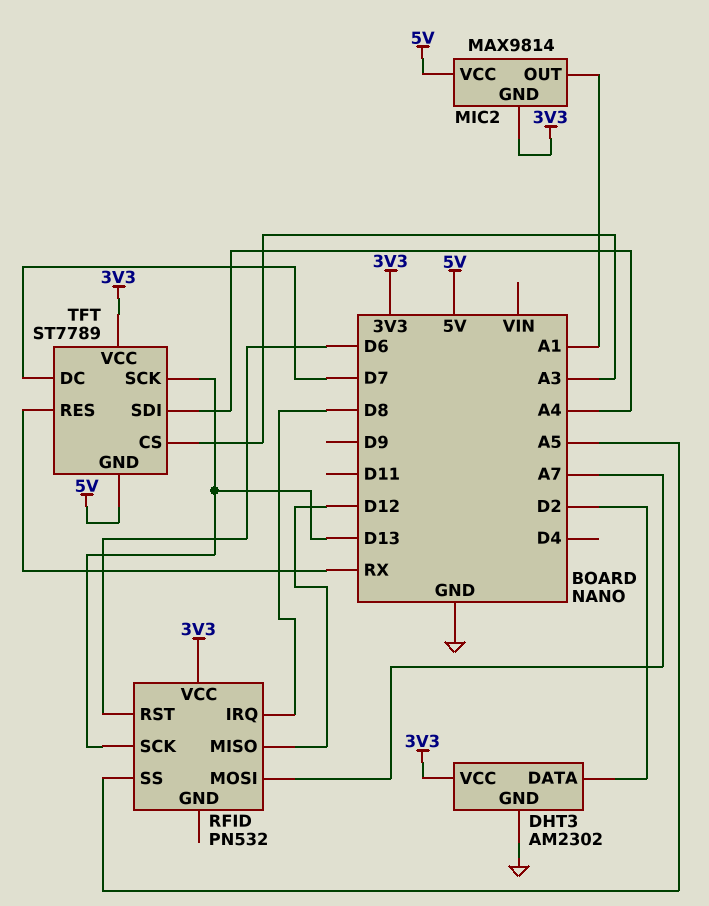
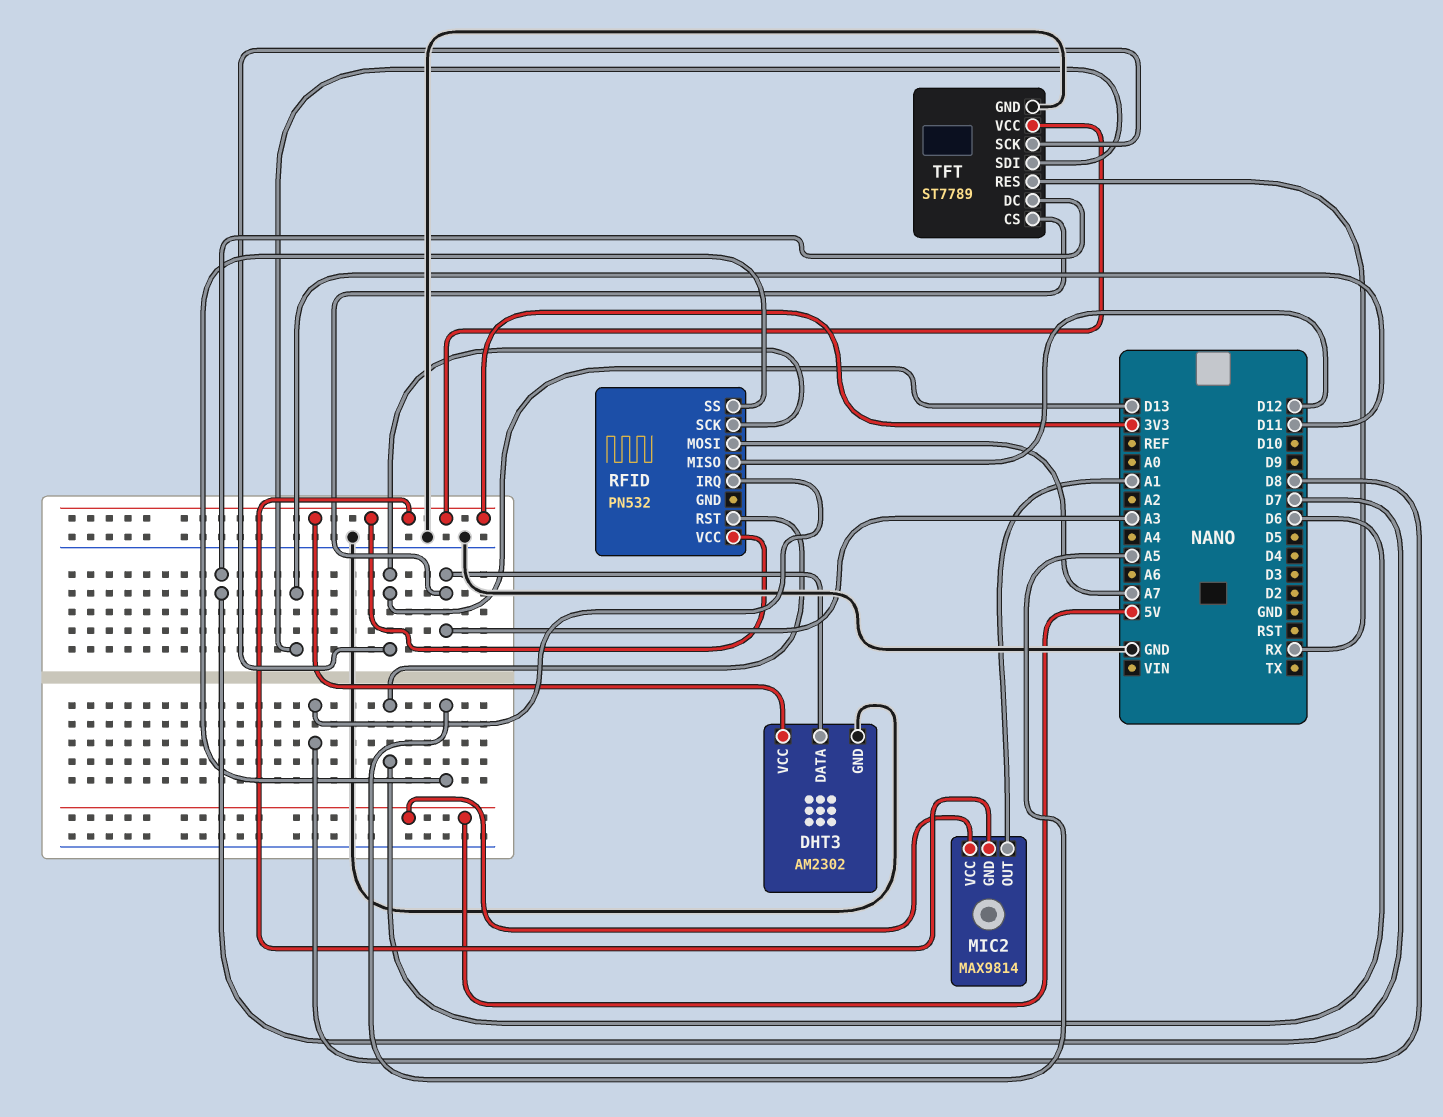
DHT3 pin DATA: D2 -> A3
TFT pin GND: 5V -> GND
TFT pin SDI: A4 -> D11

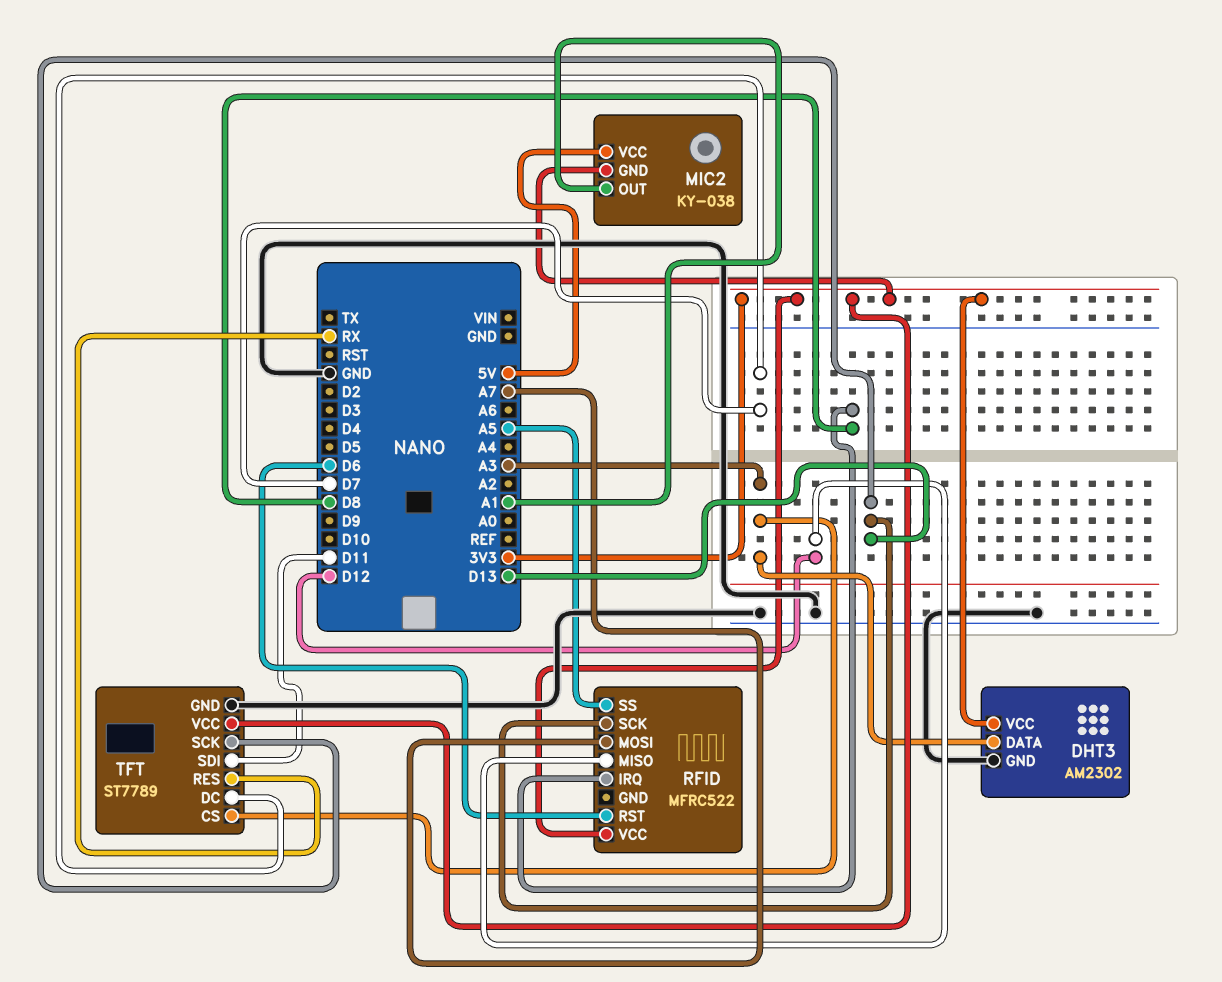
MIC2: MAX9814 -> KY-038
RFID: PN532 -> MFRC522

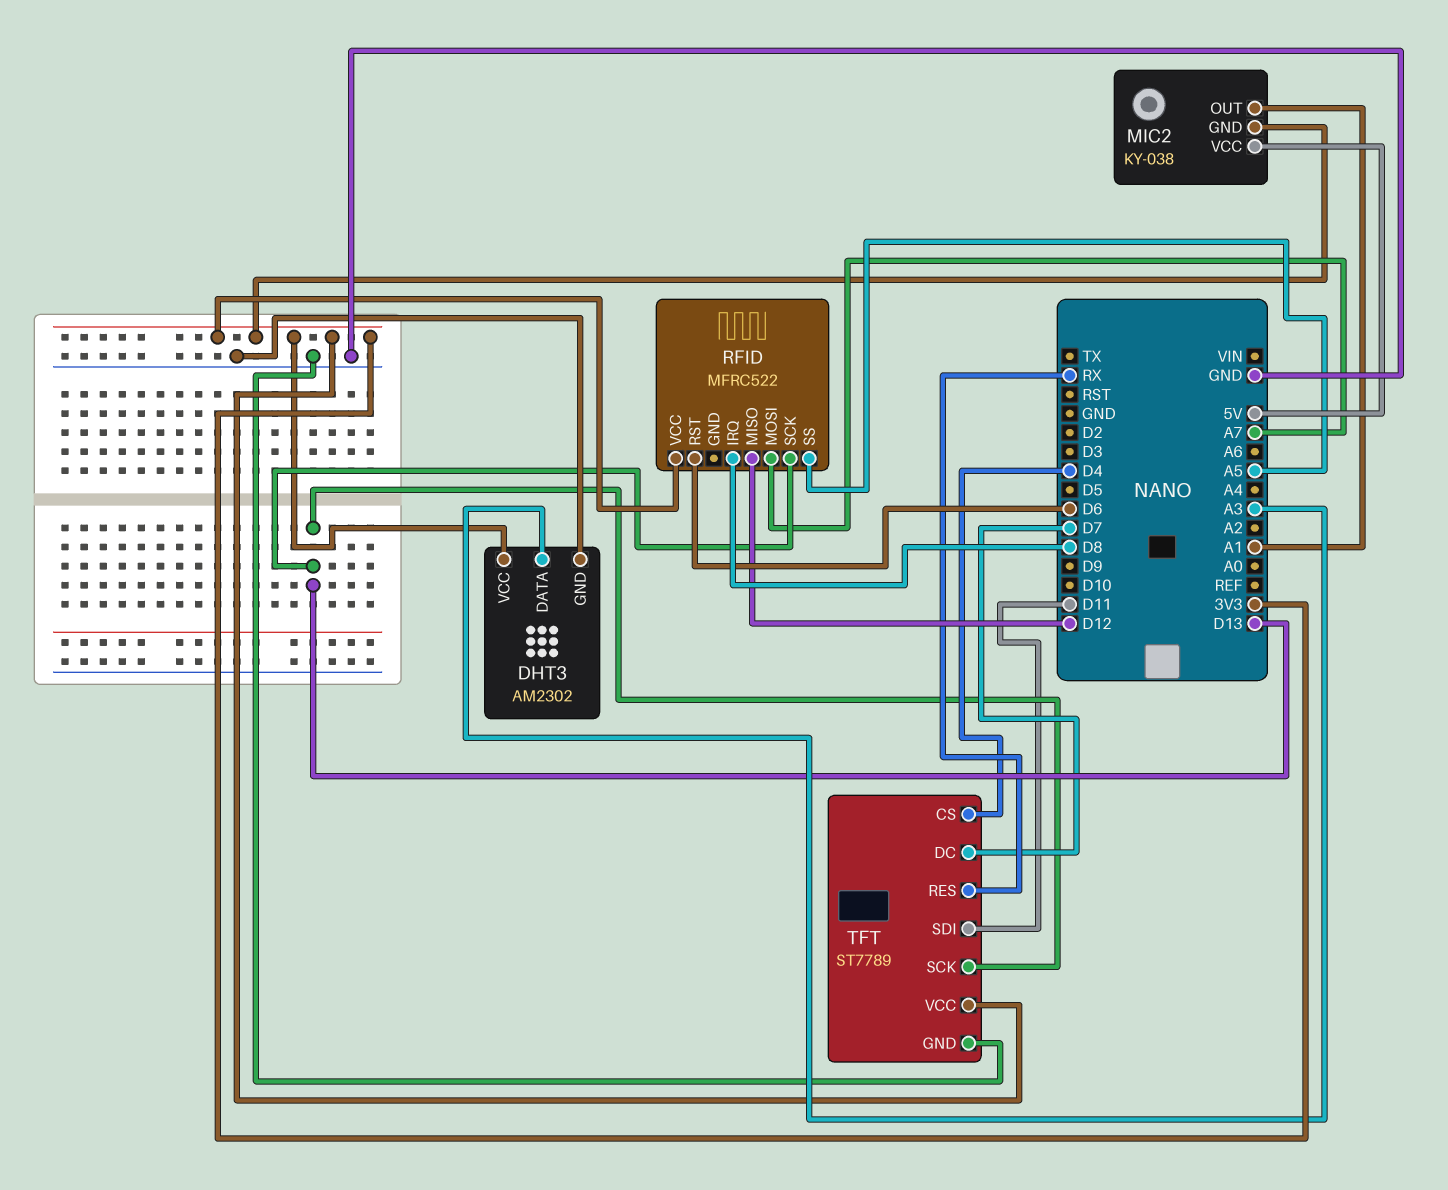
TFT pin CS: A3 -> D4

